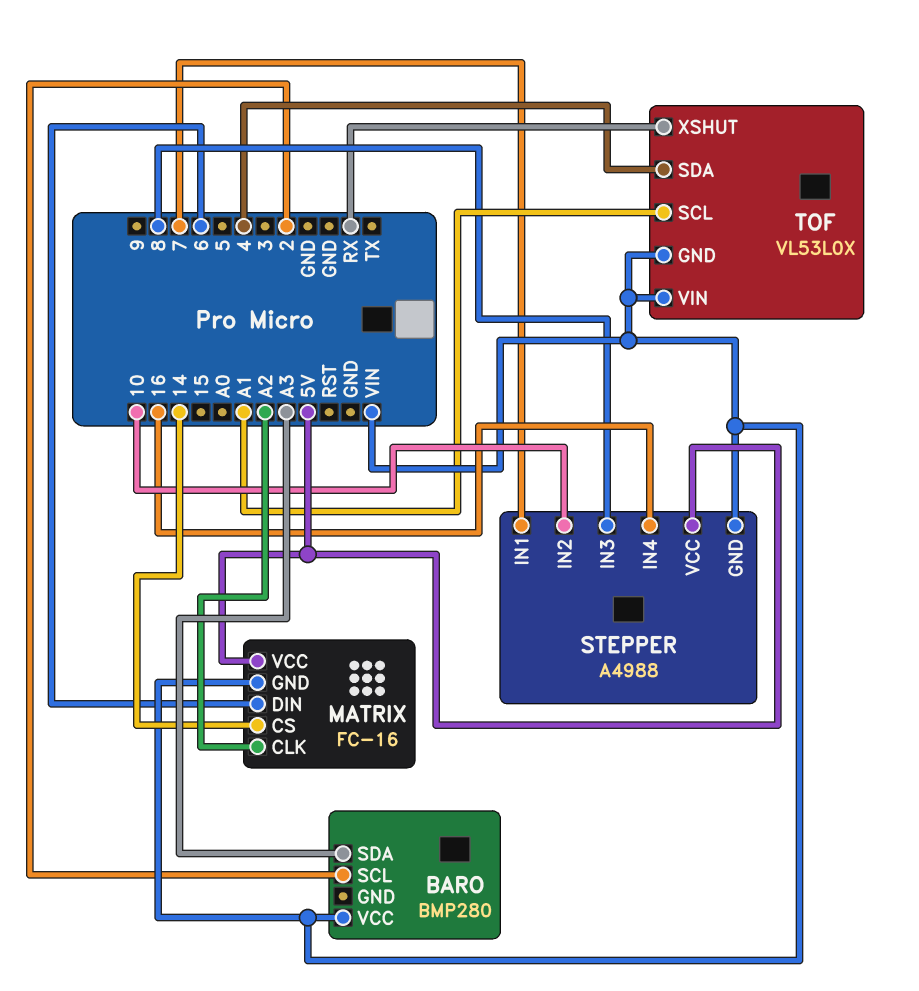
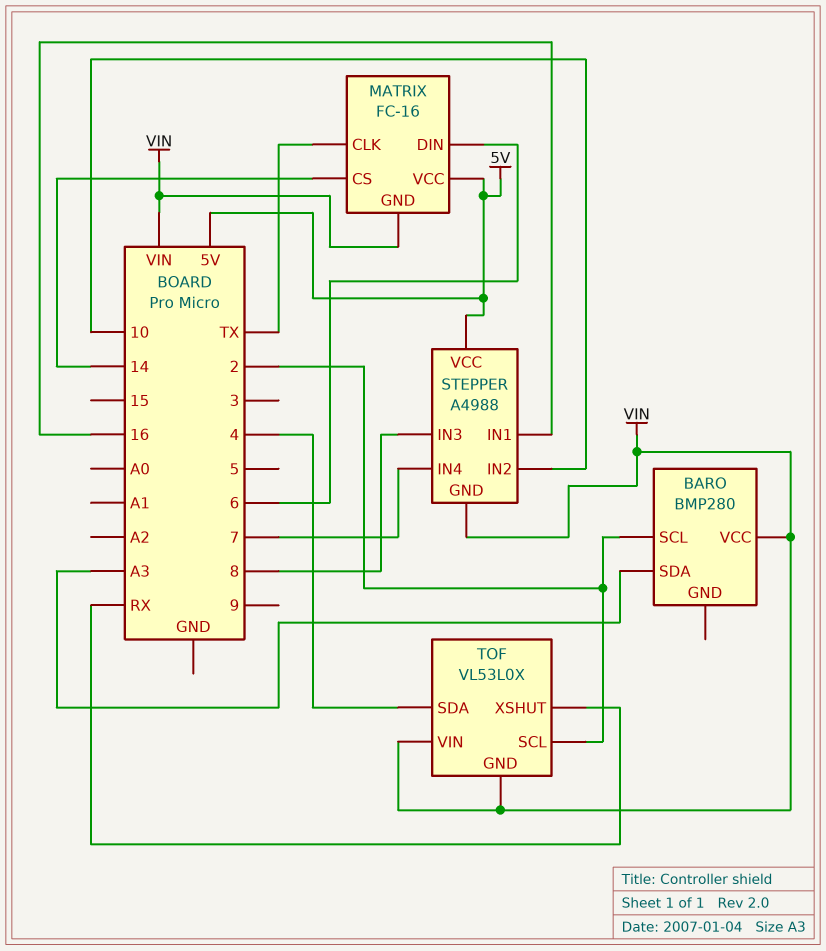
MATRIX pin CLK: A2 -> TX
STEPPER pin IN1: 7 -> 16
STEPPER pin IN4: 16 -> 7
TOF pin SCL: A1 -> 2

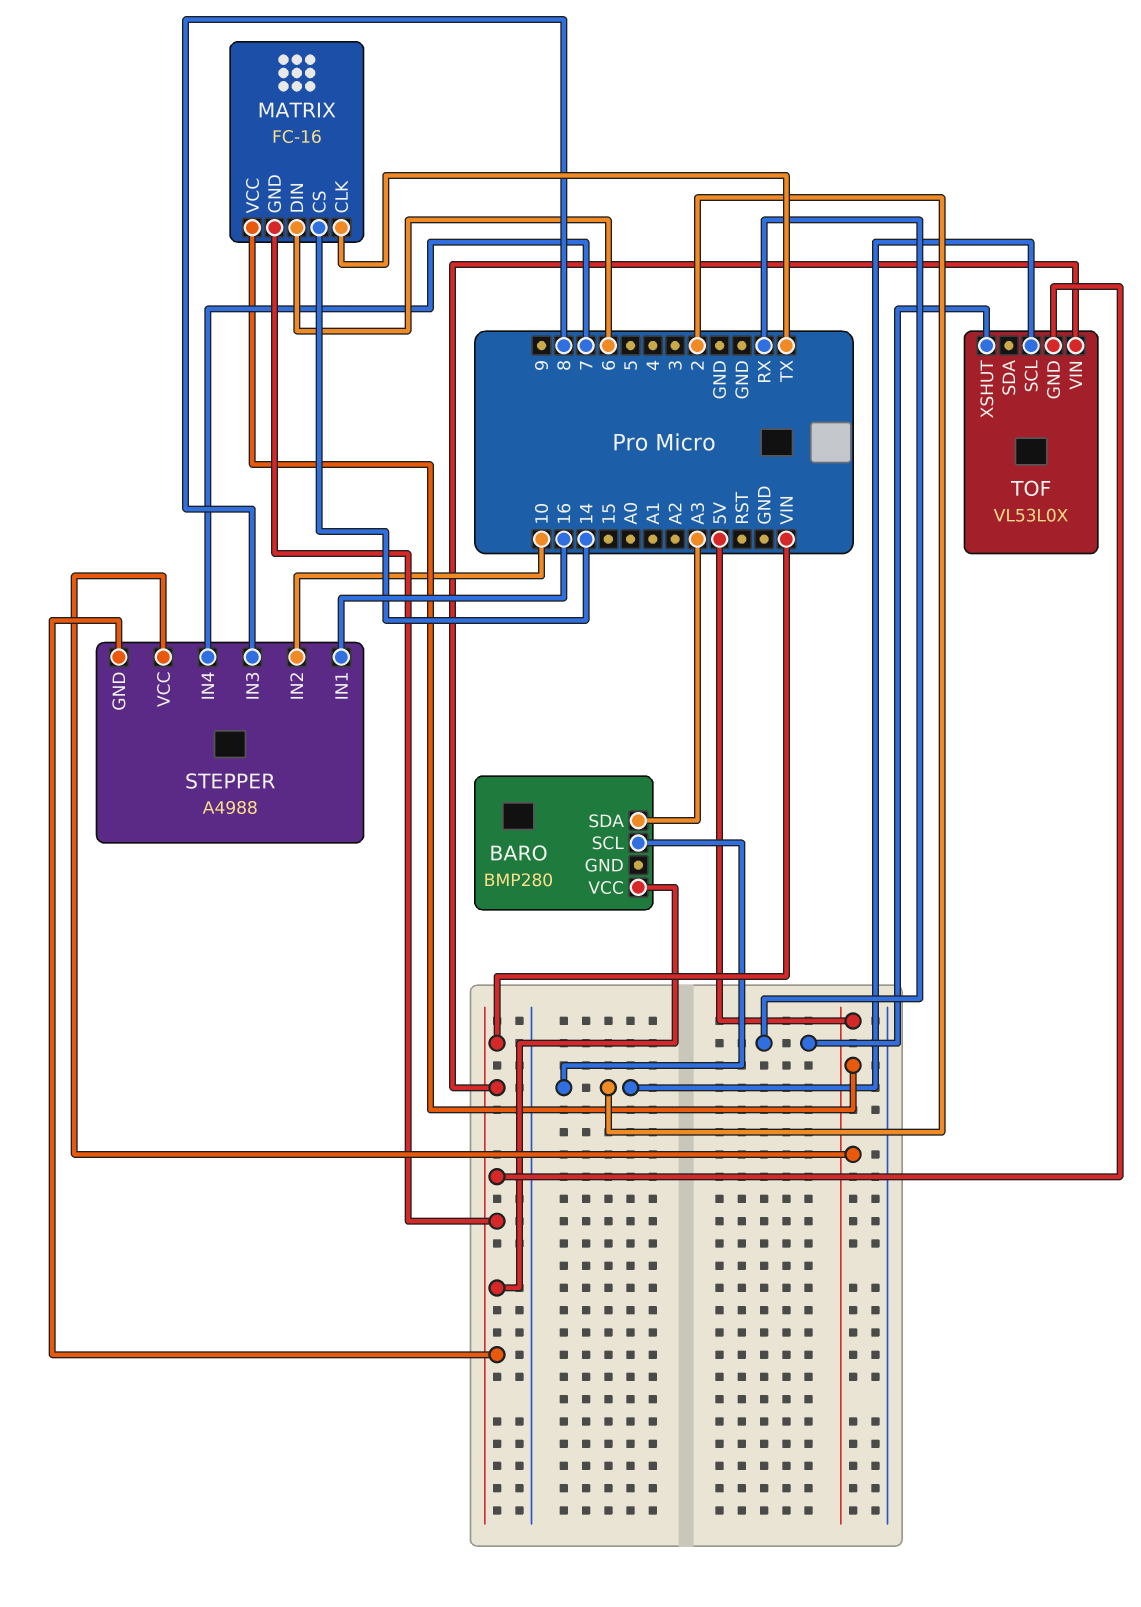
TOF pin SDA: 4 -> none

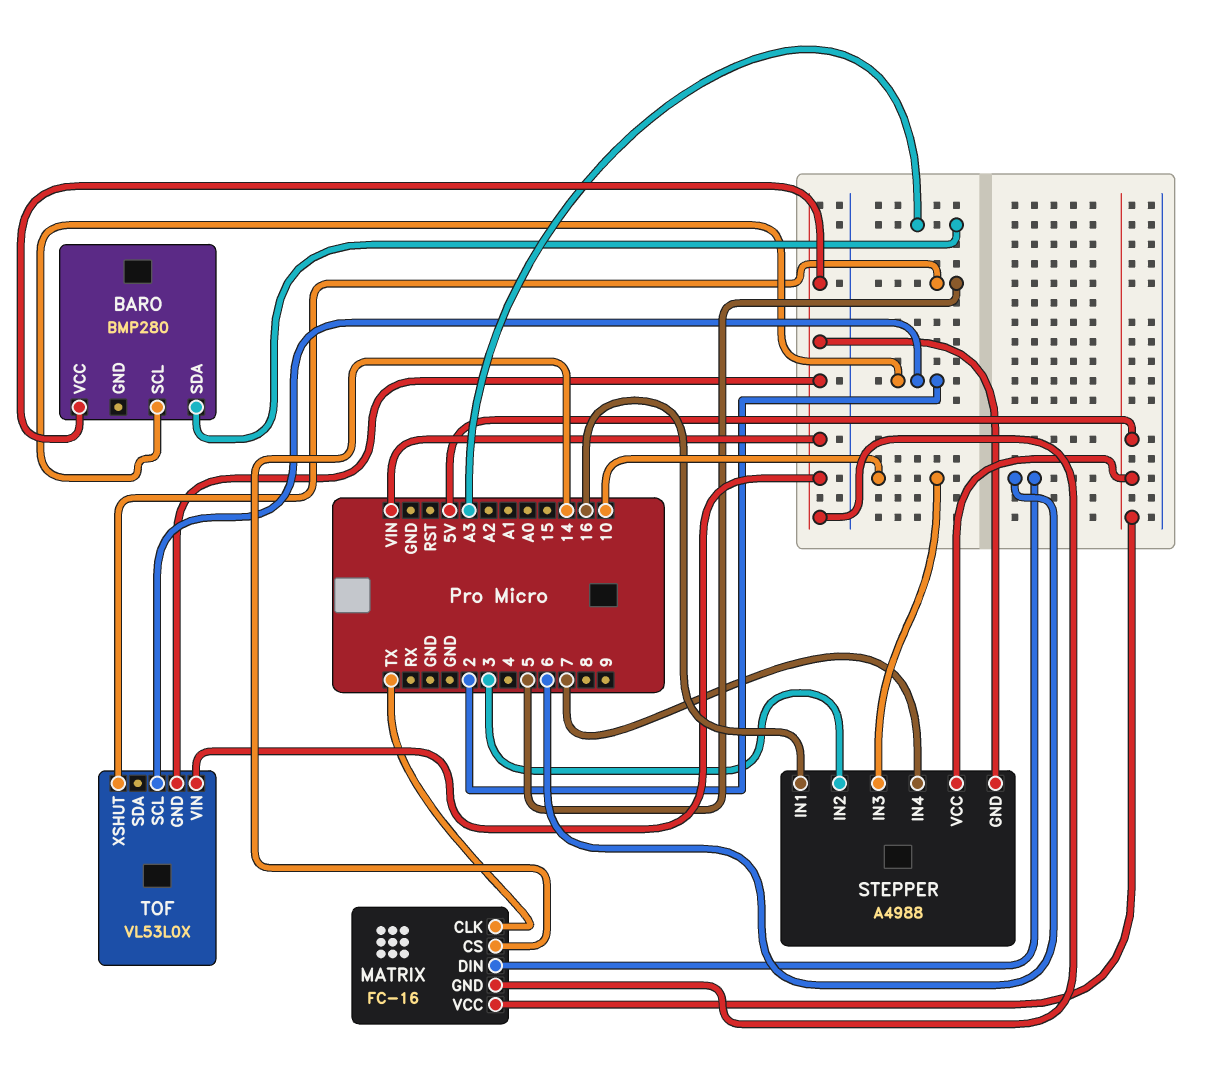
STEPPER pin IN2: 10 -> 3
STEPPER pin IN3: 8 -> 10
TOF pin XSHUT: RX -> 5

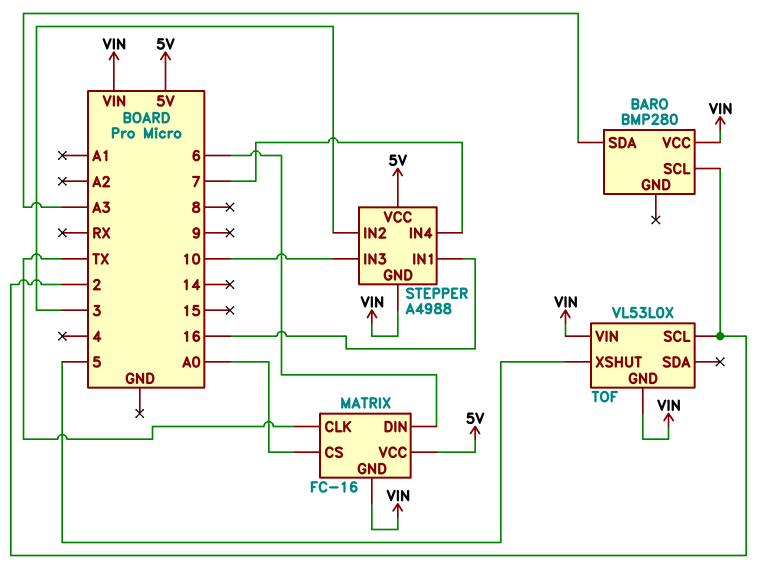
MATRIX pin CS: 14 -> A0

